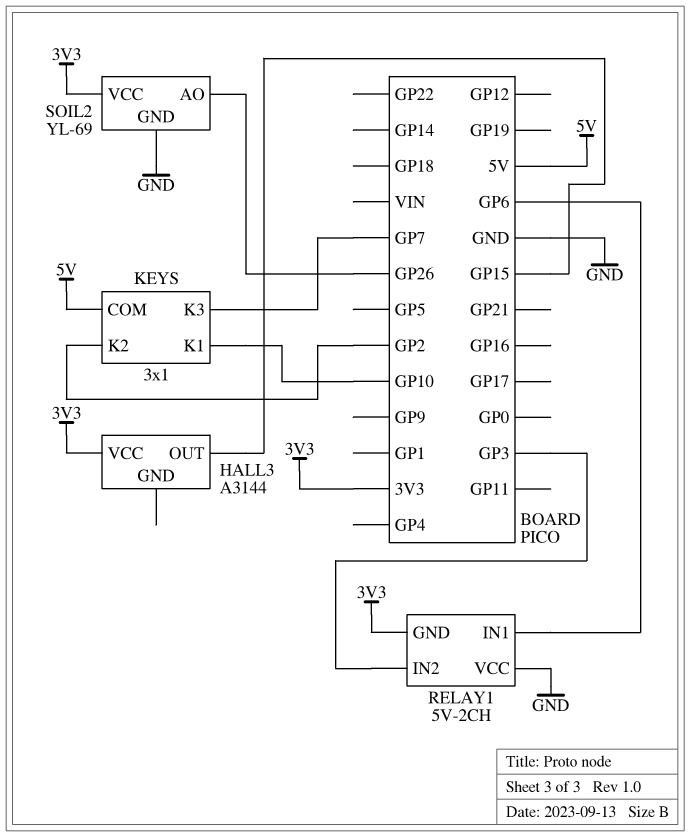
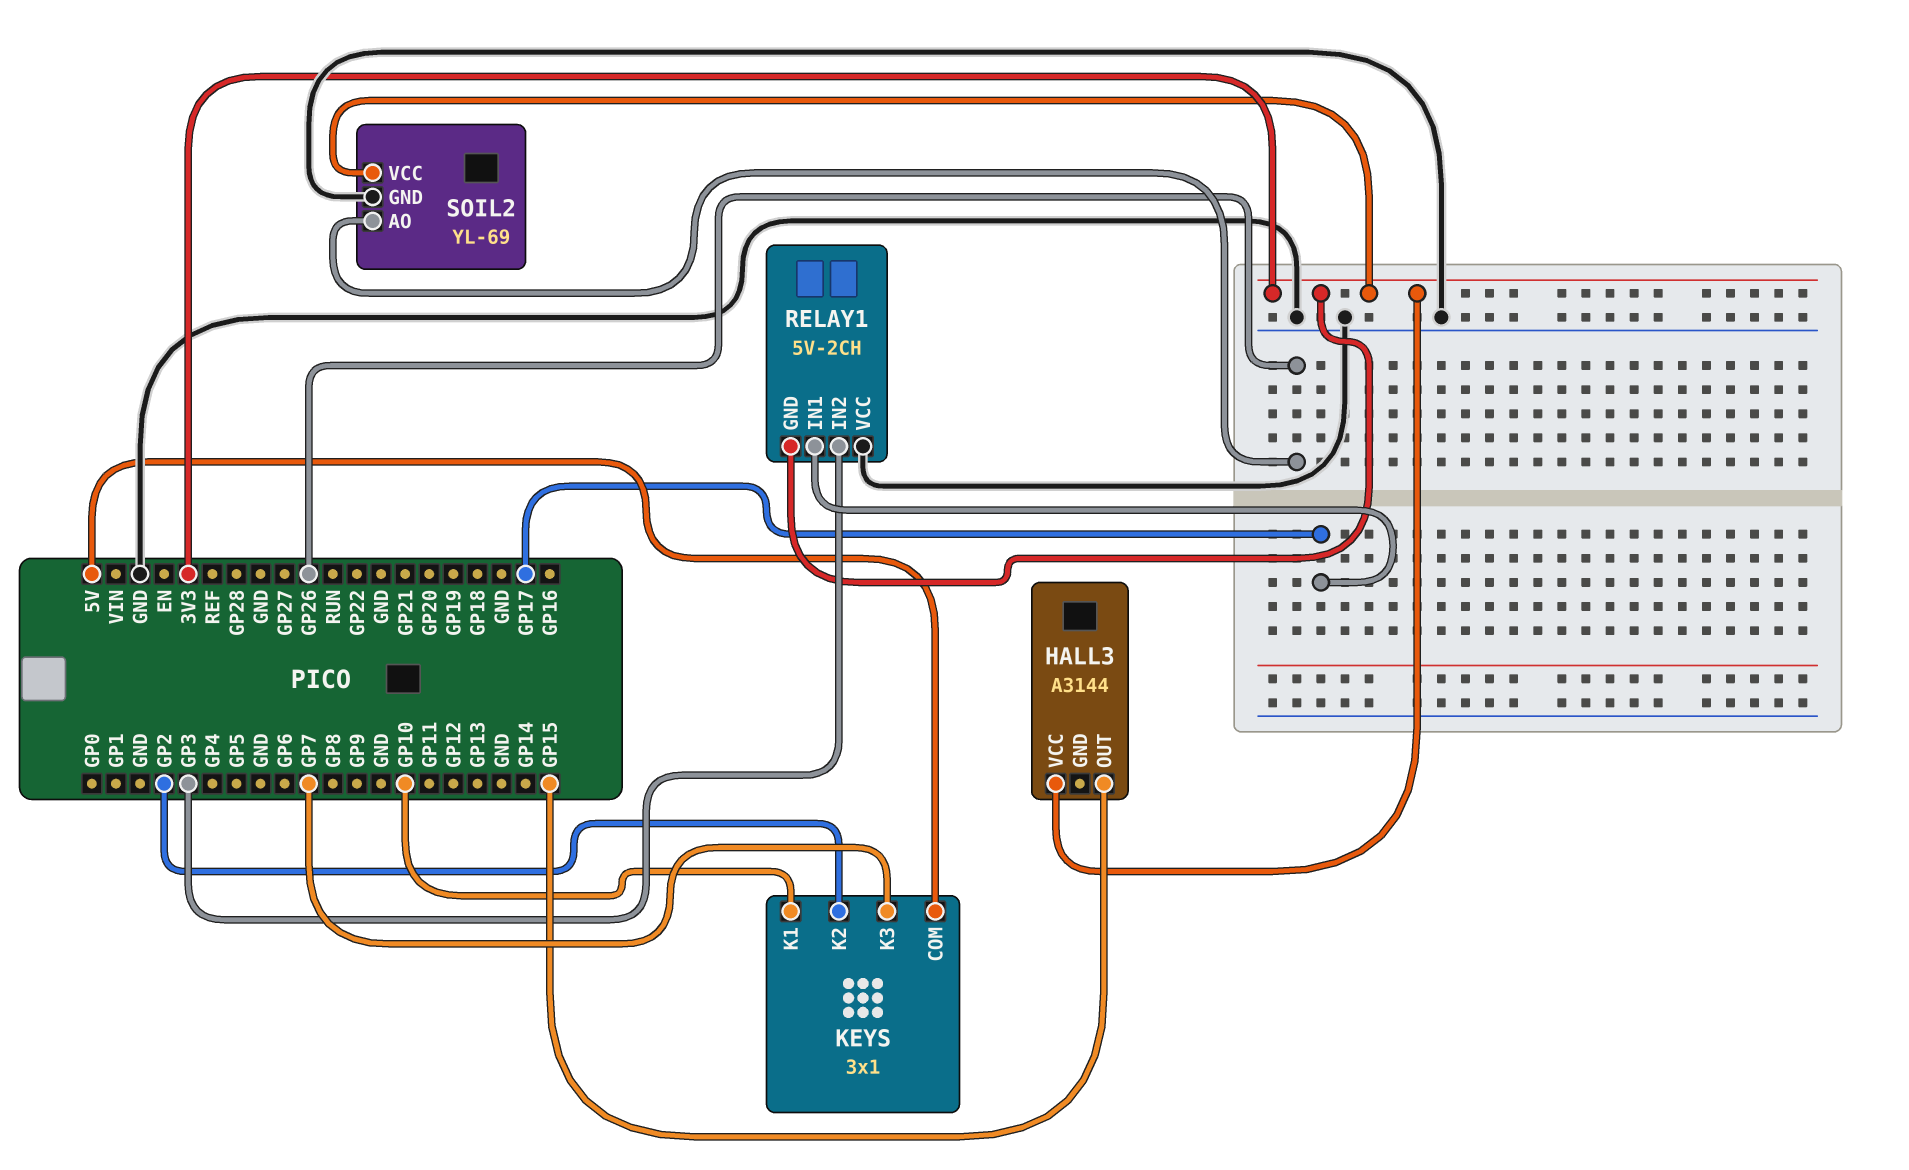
RELAY1 pin IN1: GP6 -> GP17

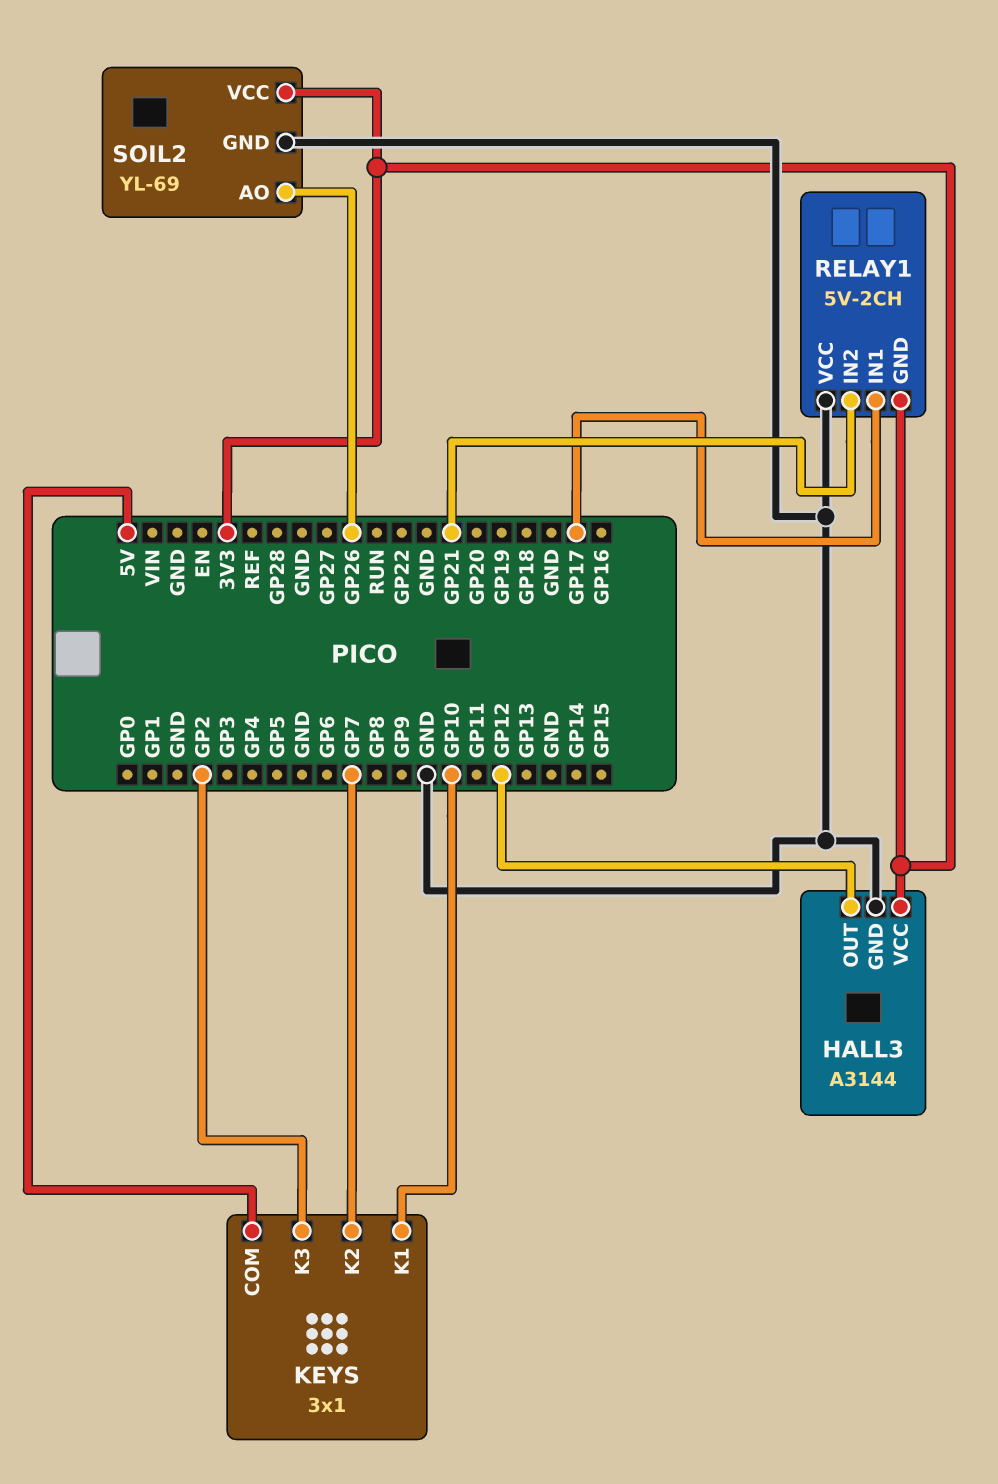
HALL3 pin GND: none -> GND
HALL3 pin OUT: GP15 -> GP12
KEYS pin K2: GP2 -> GP7
KEYS pin K3: GP7 -> GP2
RELAY1 pin IN2: GP3 -> GP21

